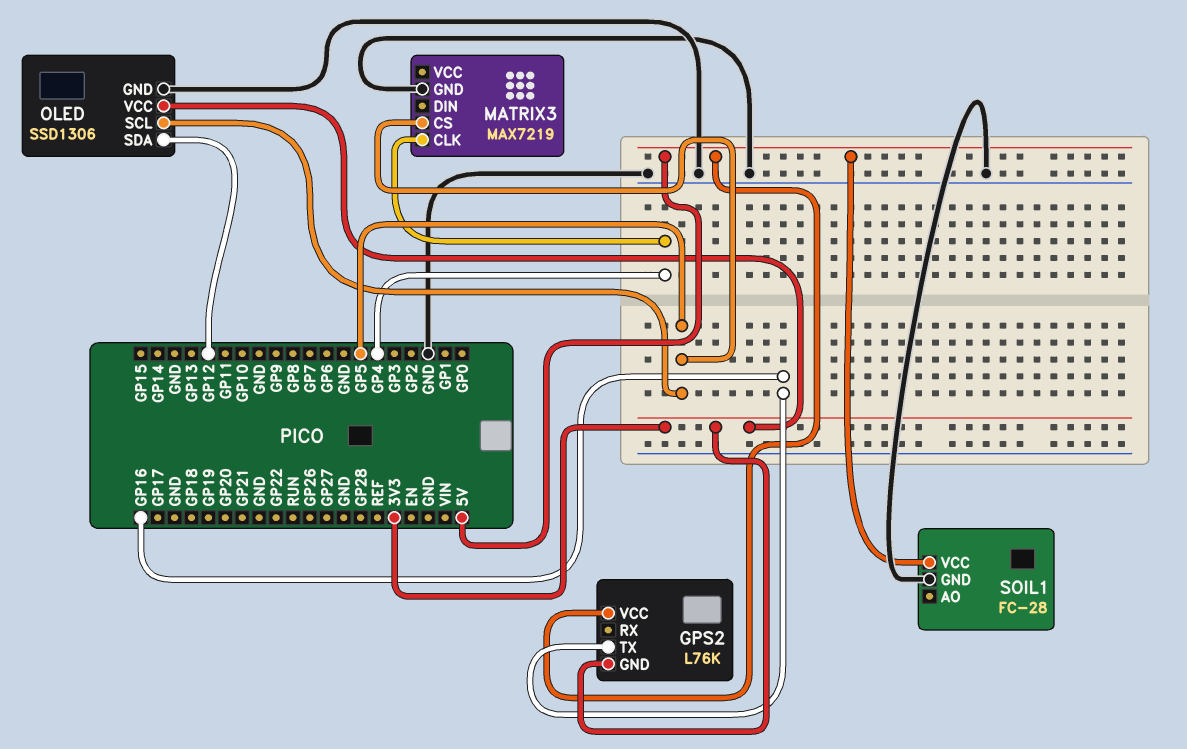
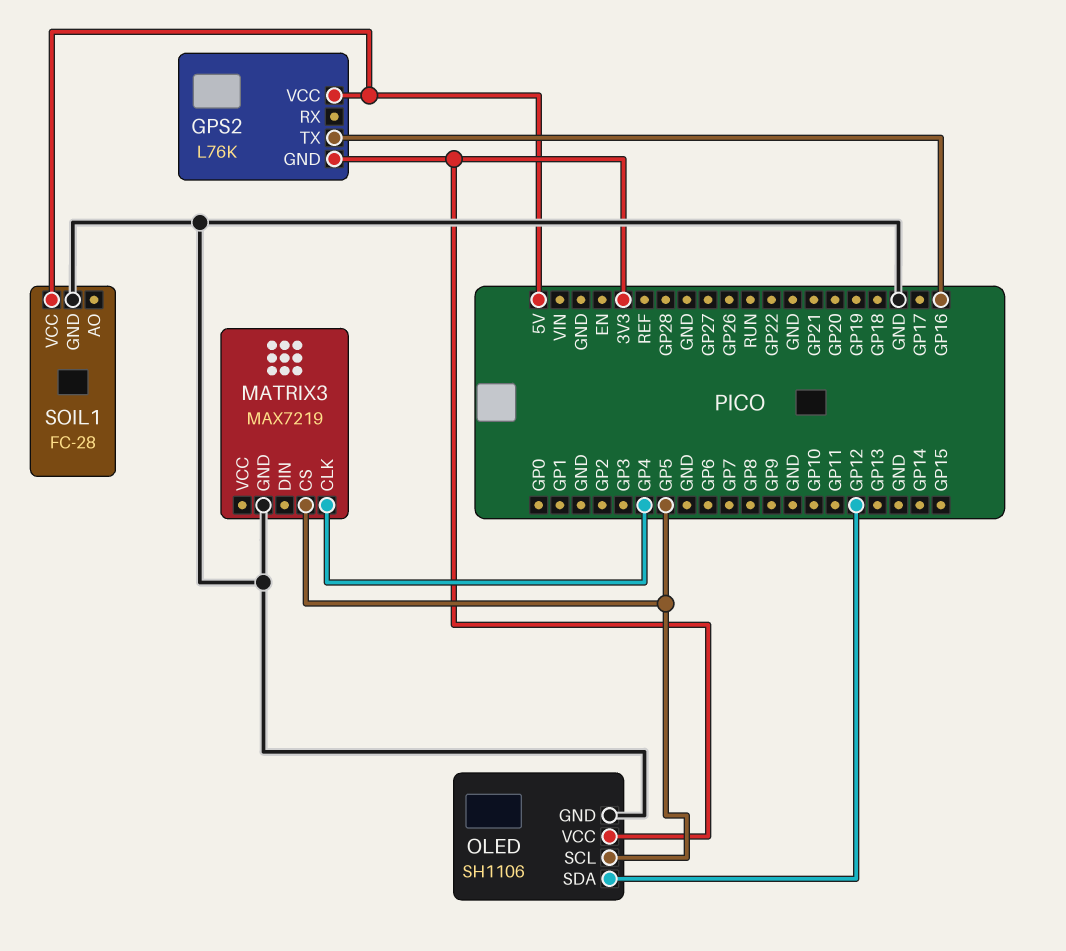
OLED: SSD1306 -> SH1106

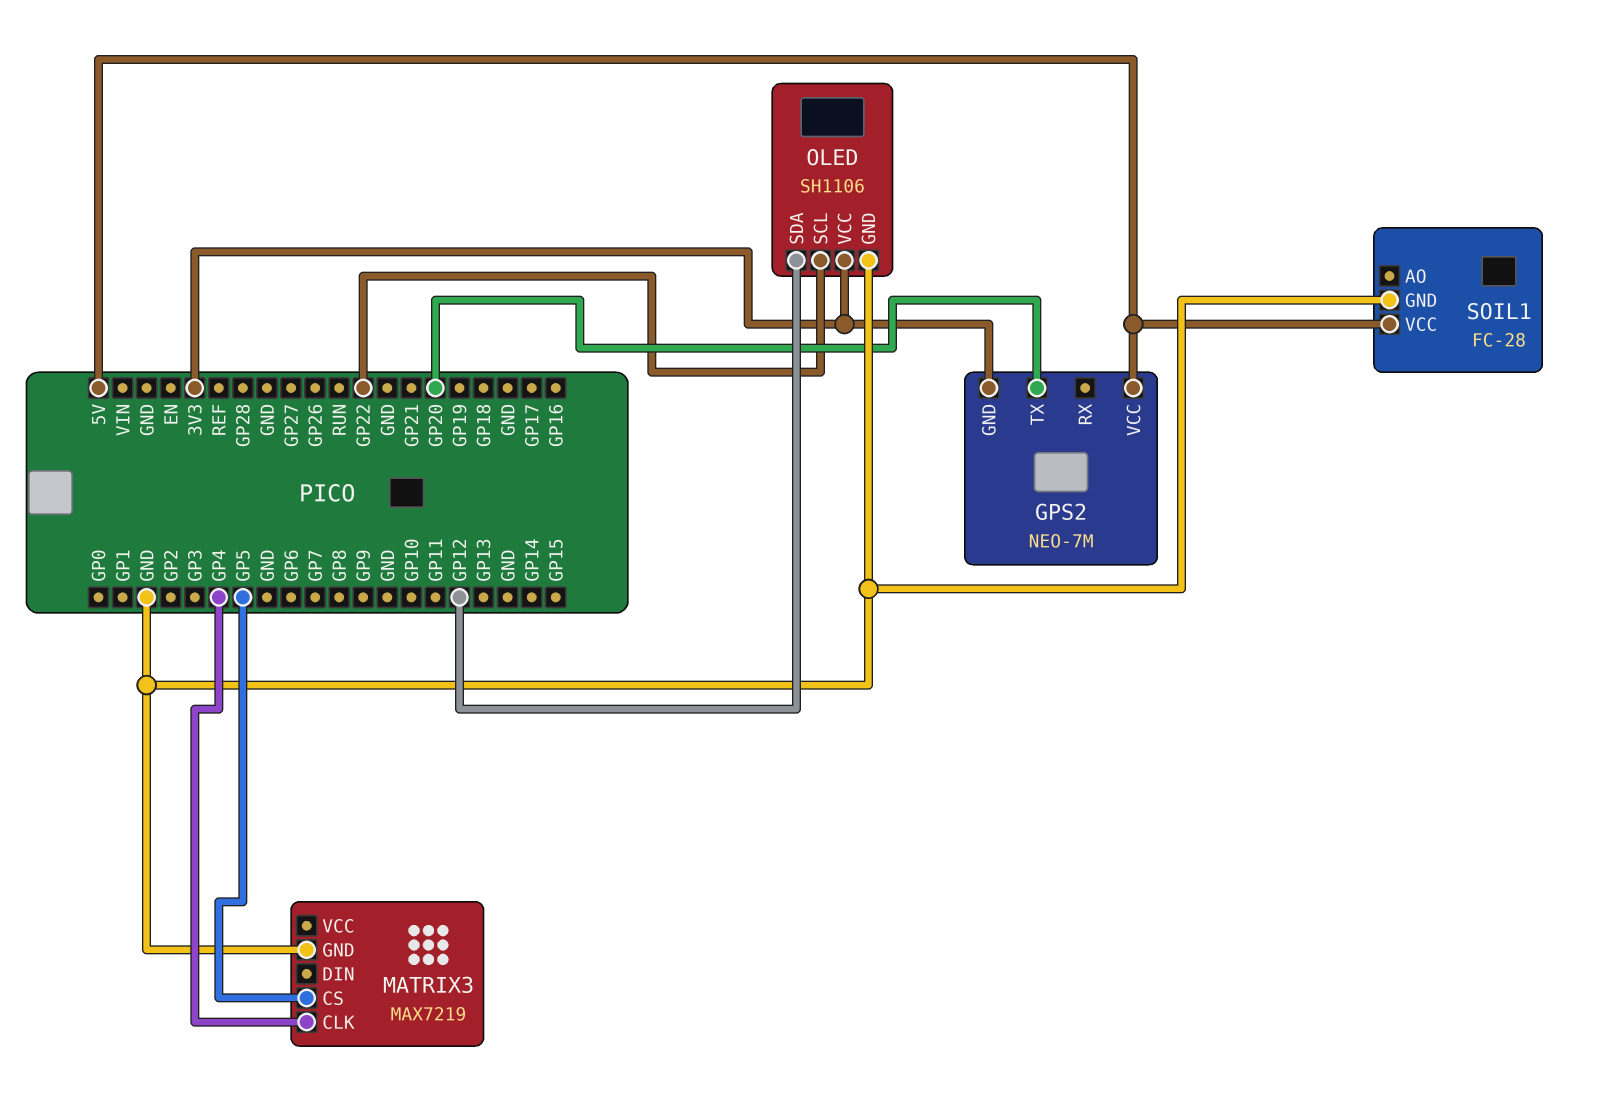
GPS2: L76K -> NEO-7M
GPS2 pin TX: GP16 -> GP20
OLED pin SCL: GP5 -> GP22

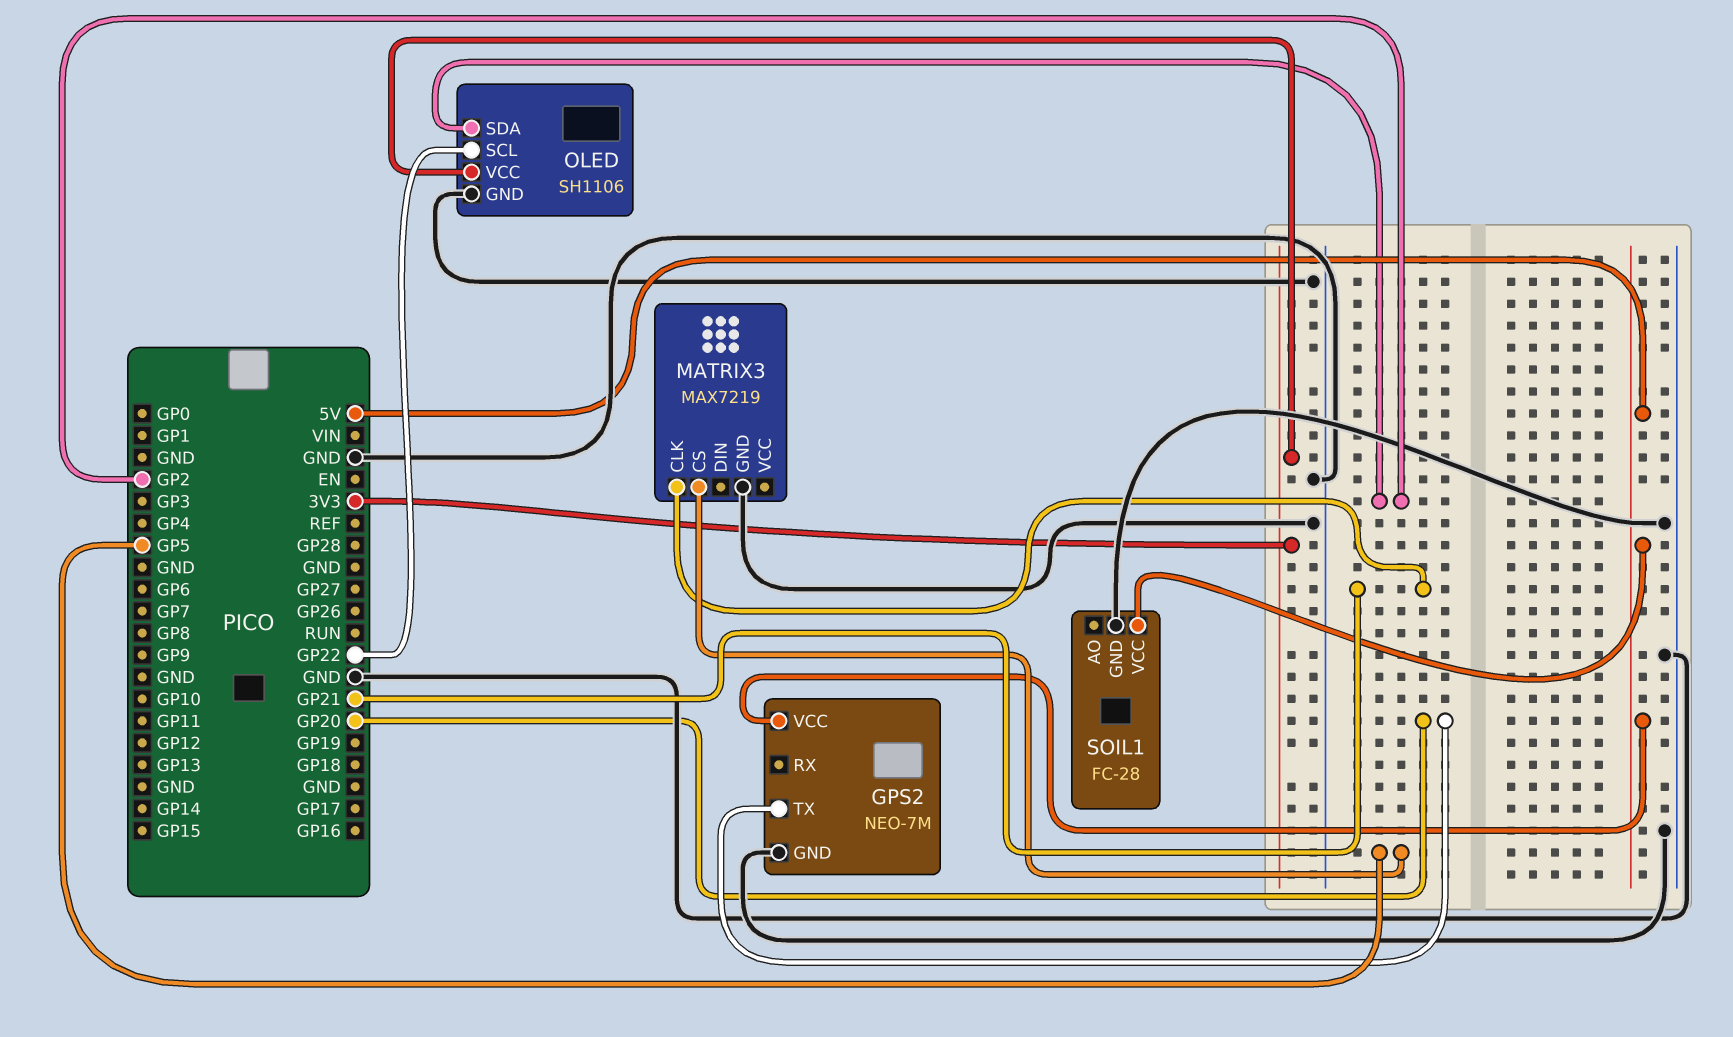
GPS2 pin GND: 3V3 -> GND
MATRIX3 pin CLK: GP4 -> GP21
OLED pin SDA: GP12 -> GP2

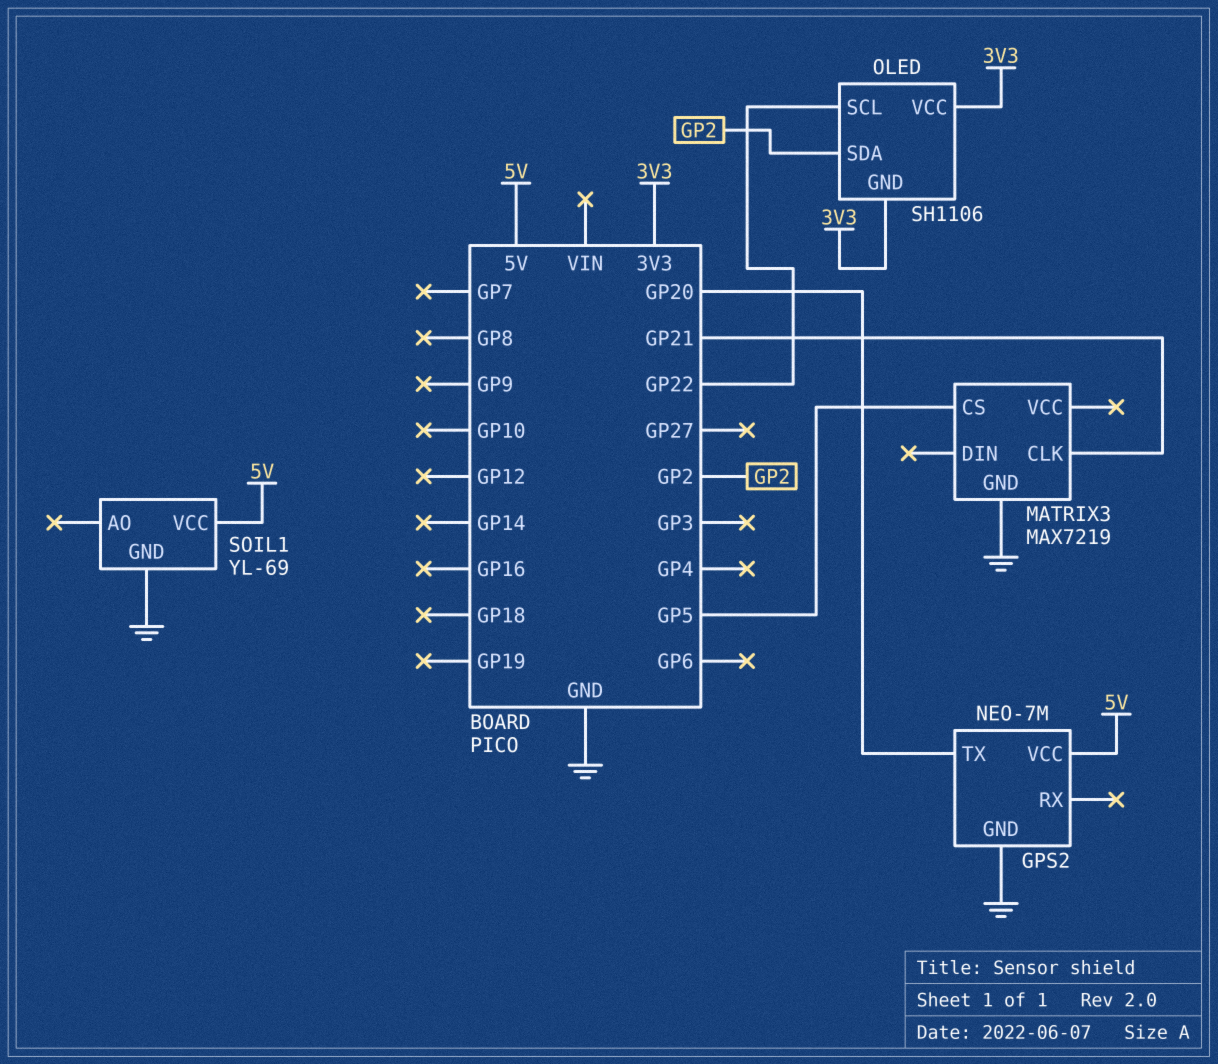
OLED pin GND: GND -> 3V3
SOIL1: FC-28 -> YL-69

